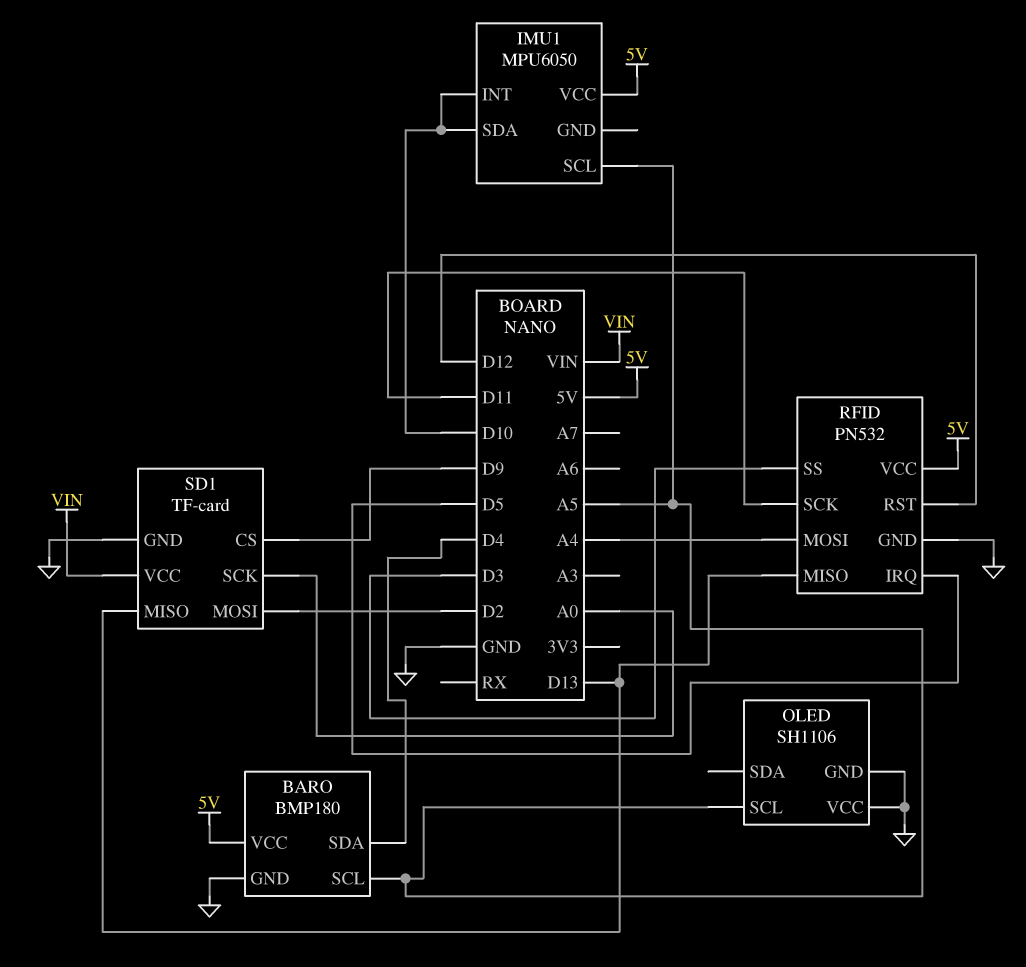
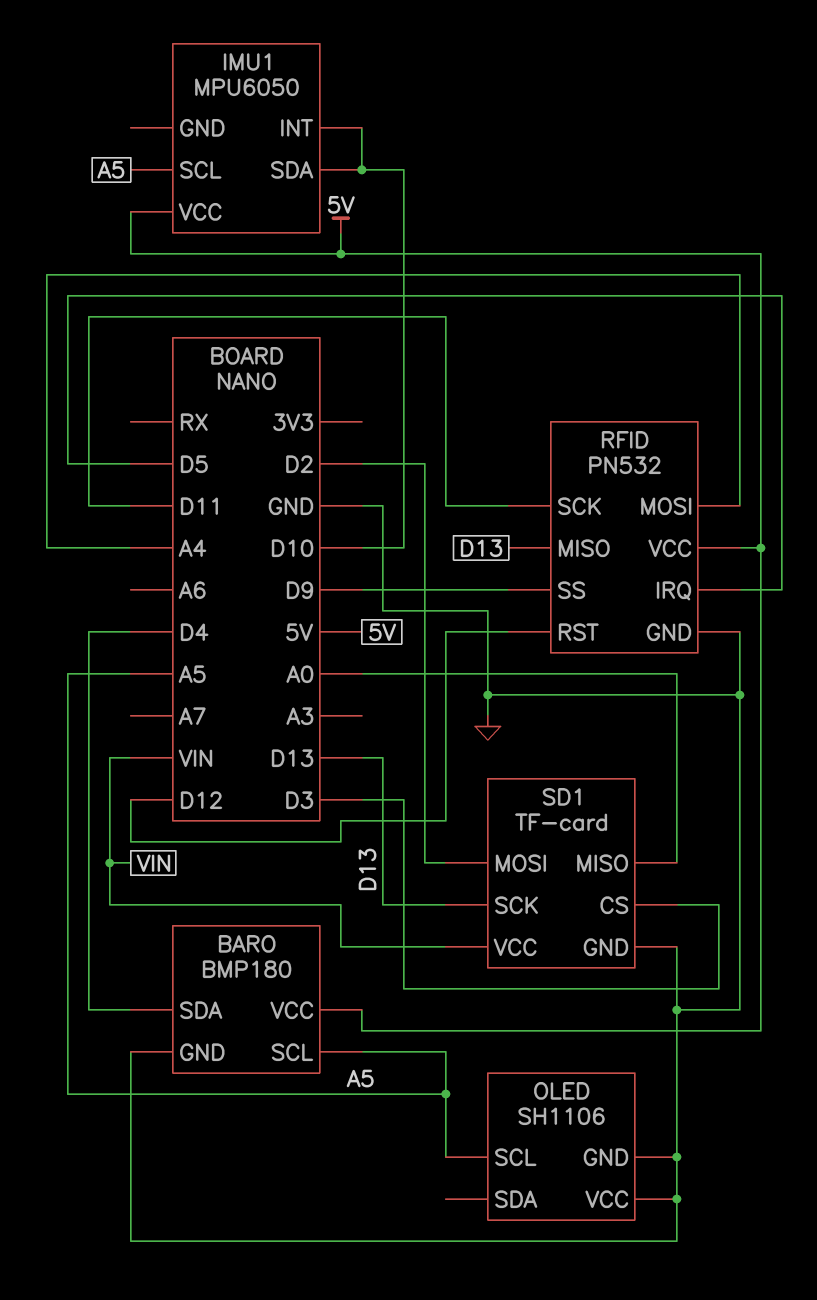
RFID pin SS: D3 -> D9
SD1 pin CS: D9 -> D3
SD1 pin MISO: D13 -> A0
SD1 pin SCK: A0 -> D13

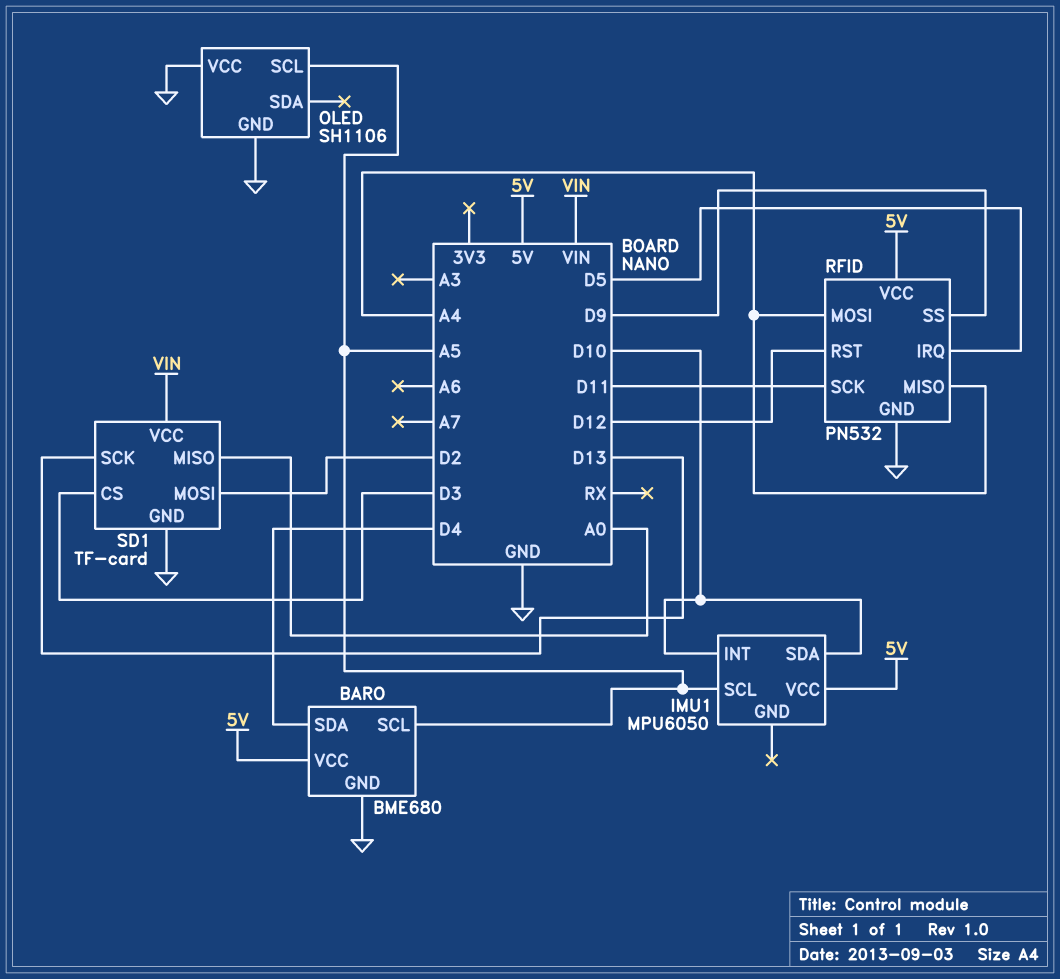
BARO: BMP180 -> BME680
RFID pin MISO: D13 -> A4

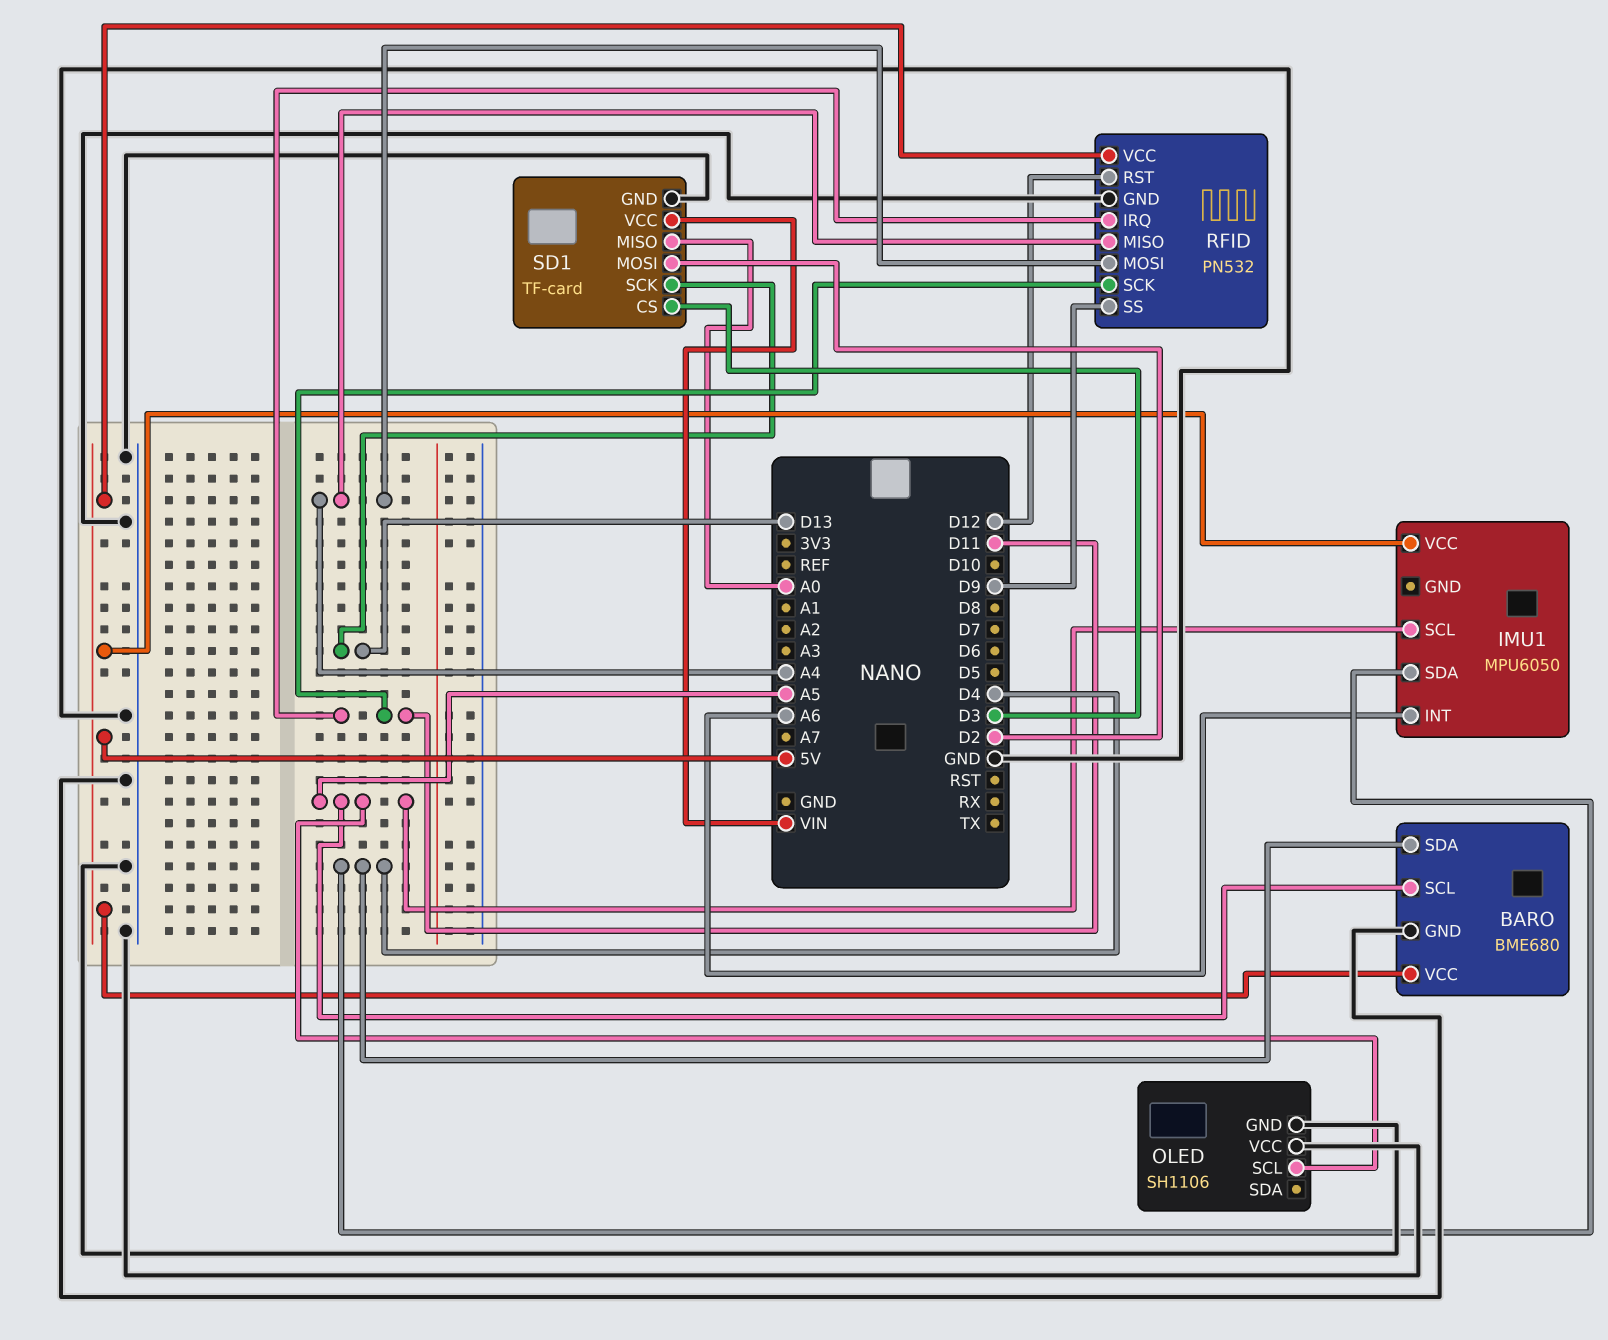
IMU1 pin INT: D10 -> A6
IMU1 pin SDA: D10 -> D4
RFID pin IRQ: D5 -> D11

